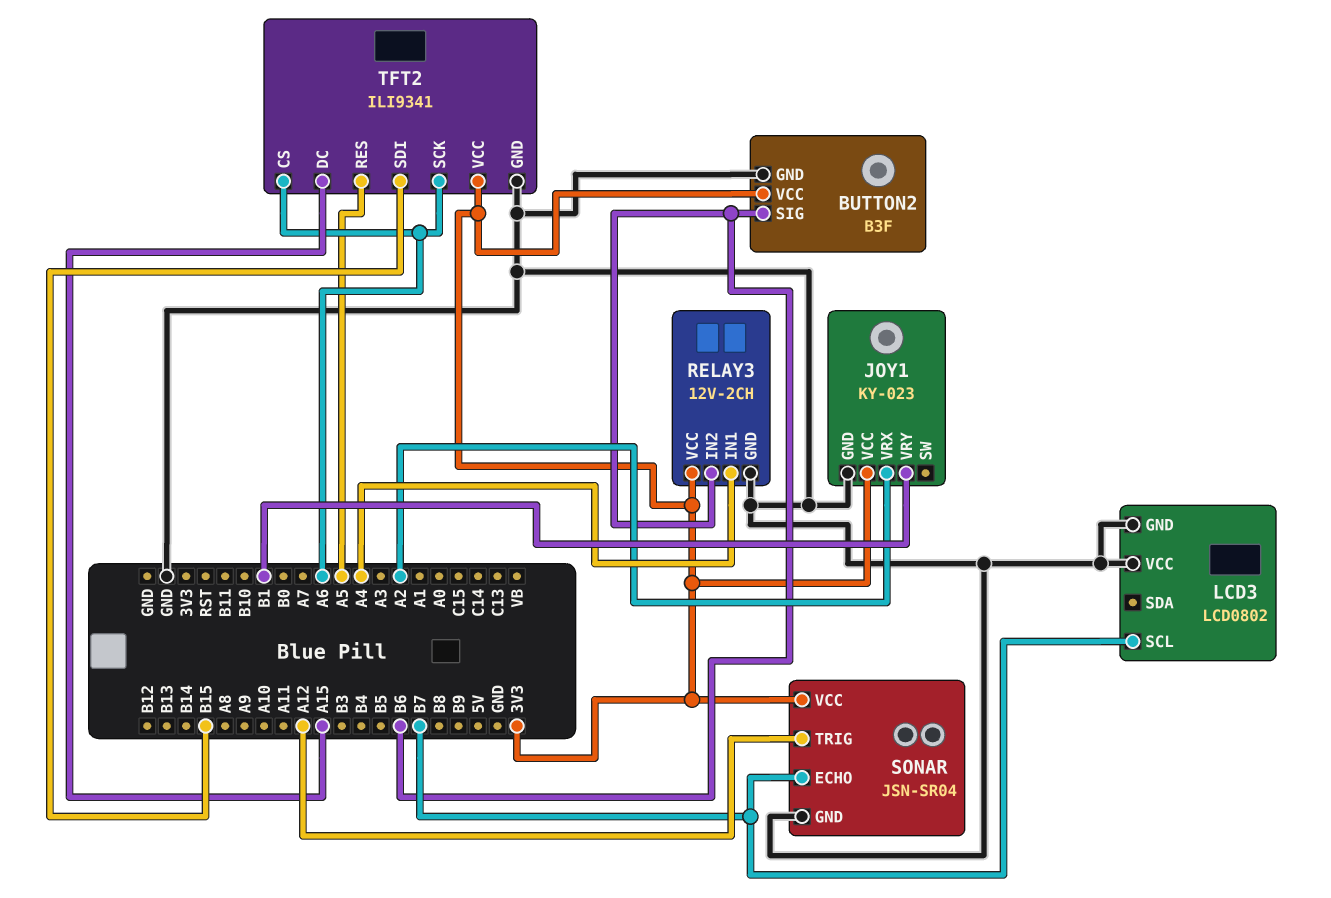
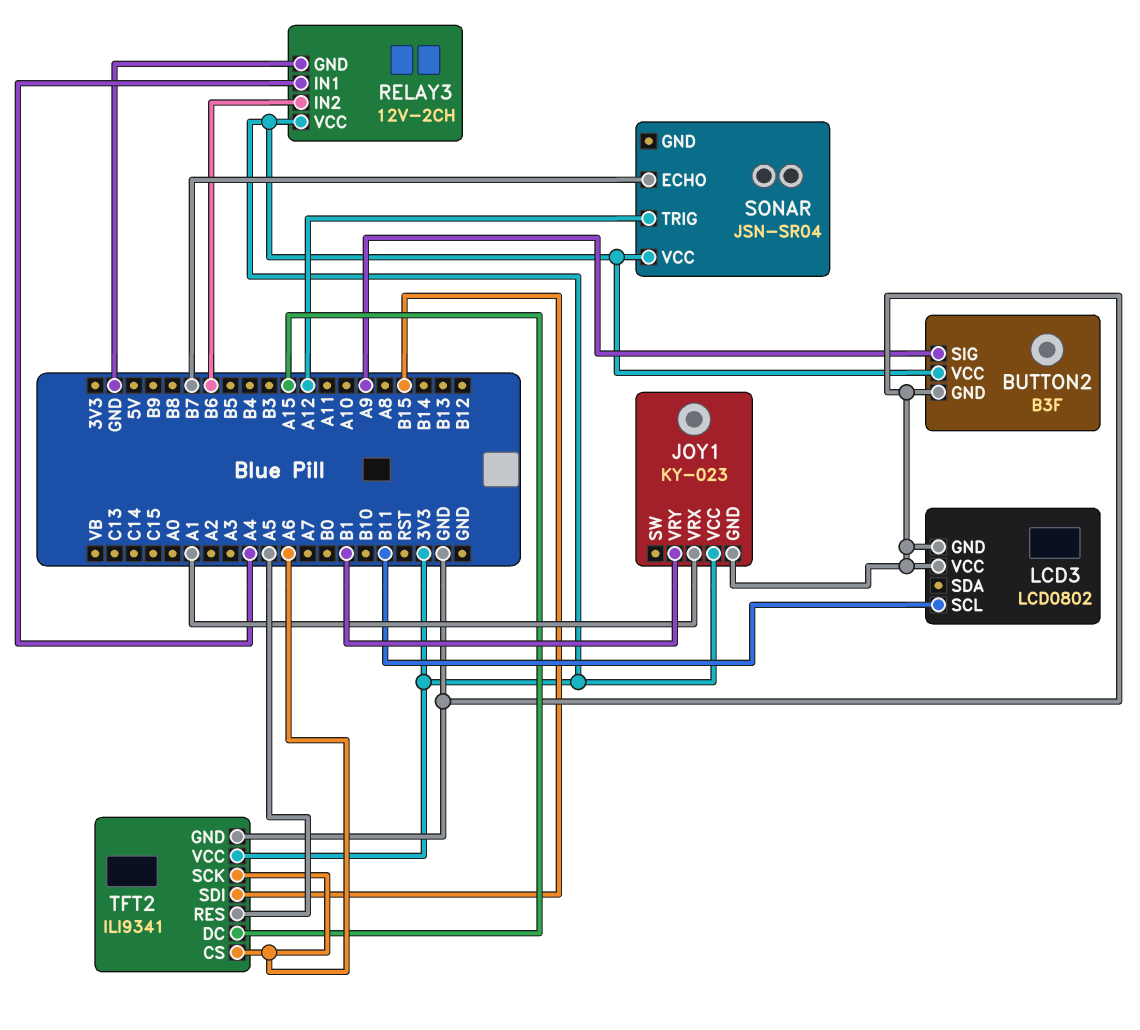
BUTTON2 pin SIG: B6 -> A9
JOY1 pin VRX: A2 -> A1
LCD3 pin SCL: B7 -> B11
SONAR pin GND: GND -> none

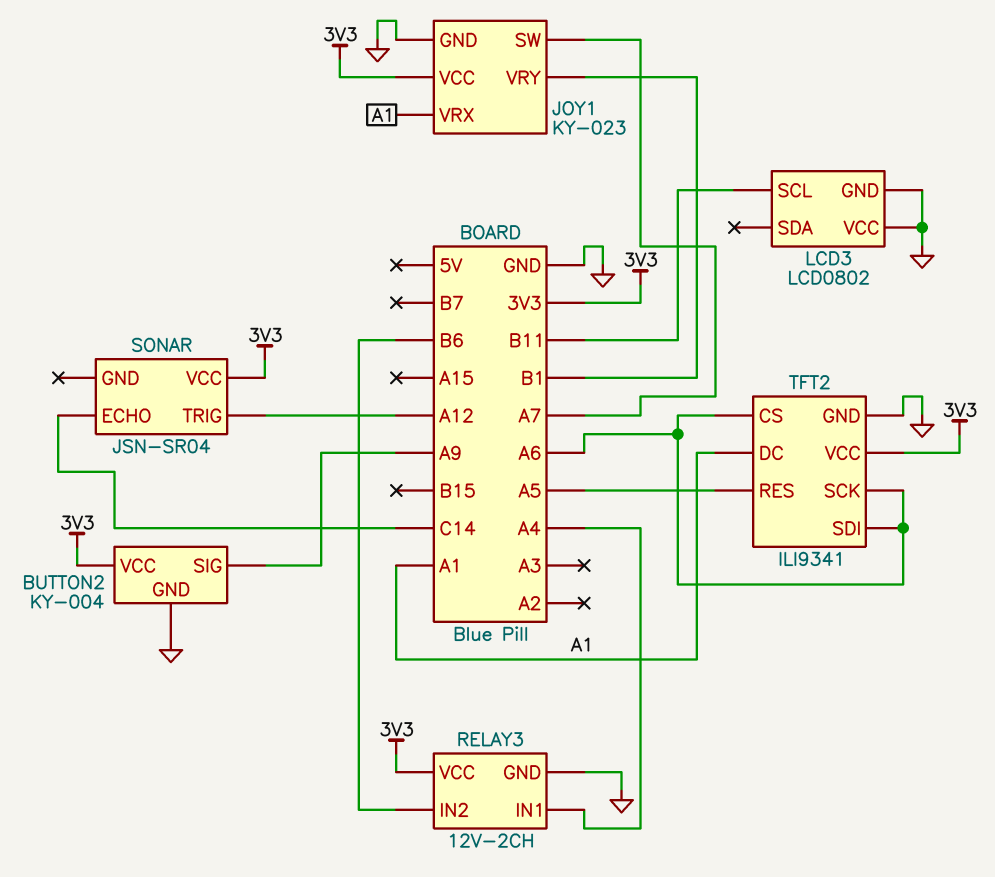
BUTTON2: B3F -> KY-004
JOY1 pin SW: none -> A7
SONAR pin ECHO: B7 -> C14
TFT2 pin DC: A15 -> A1
TFT2 pin SDI: B15 -> A6

